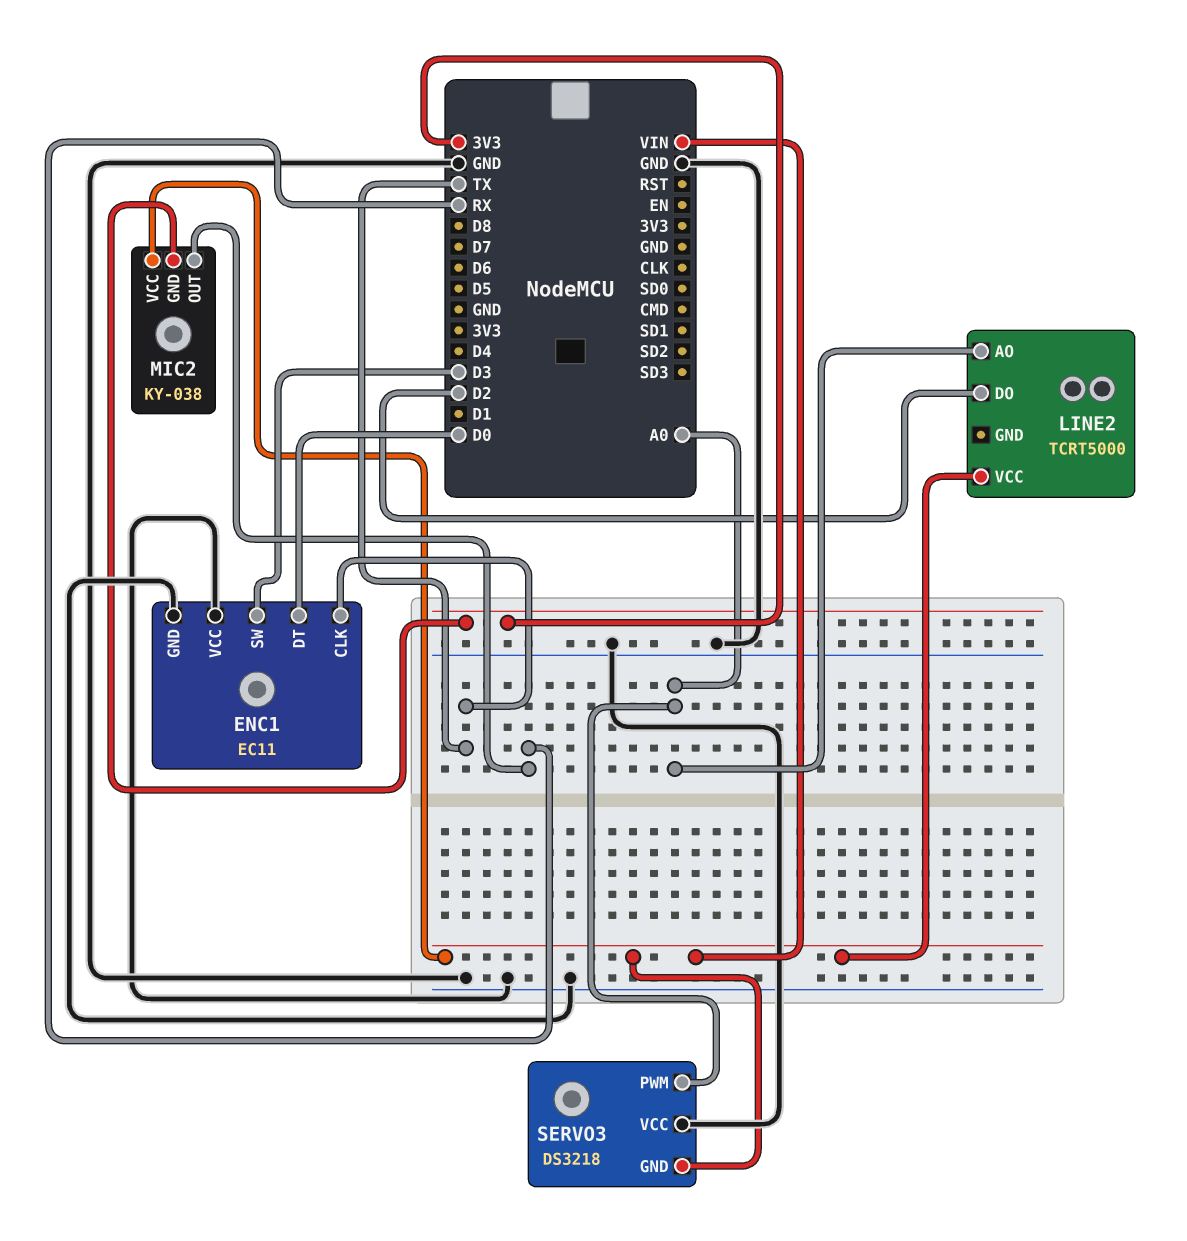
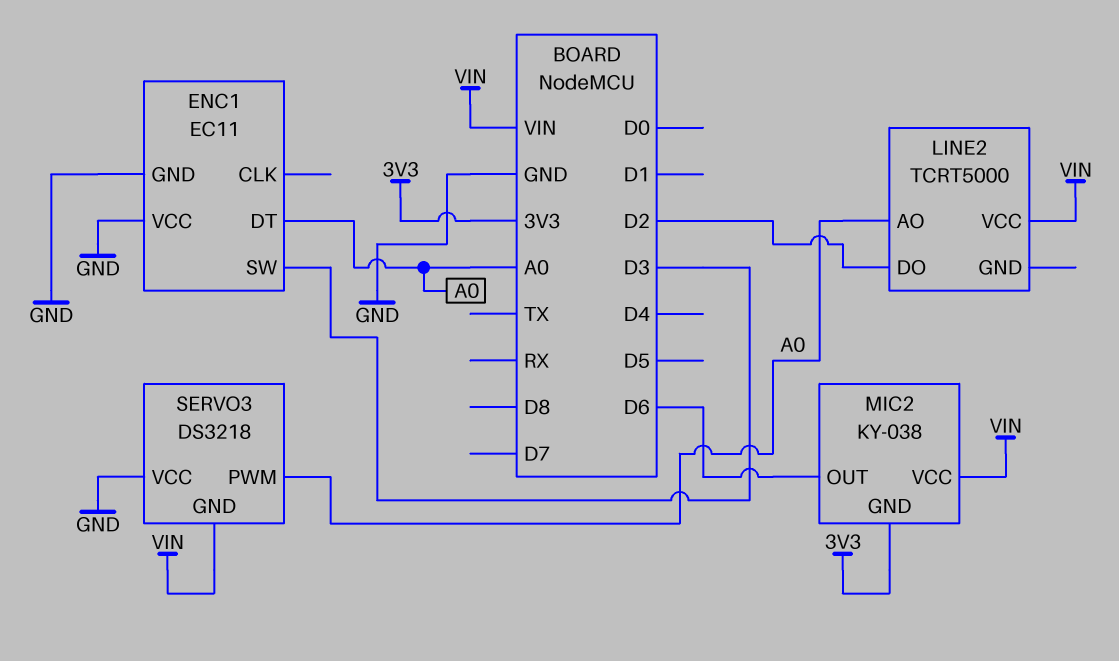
ENC1 pin CLK: TX -> none
ENC1 pin DT: D0 -> A0
MIC2 pin OUT: RX -> D6

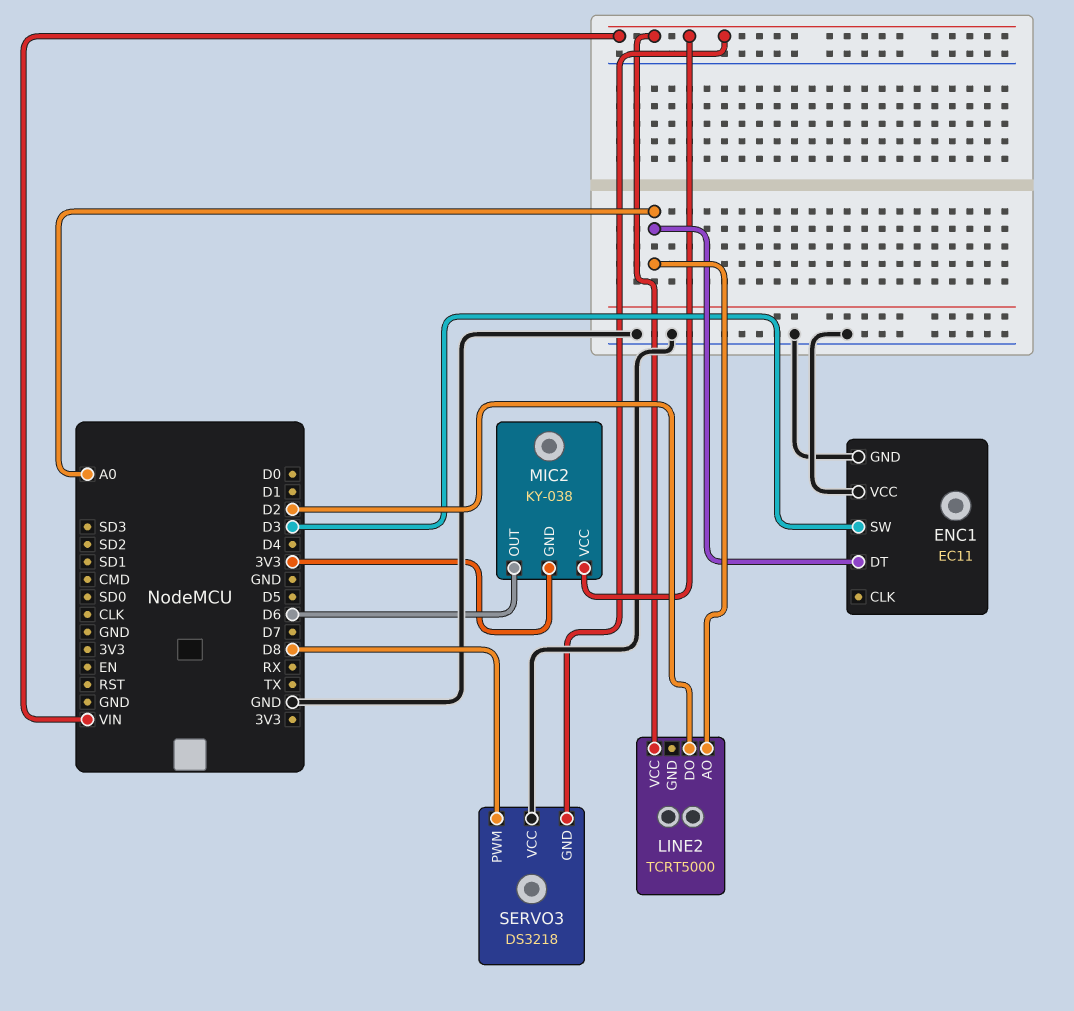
SERVO3 pin PWM: A0 -> D8

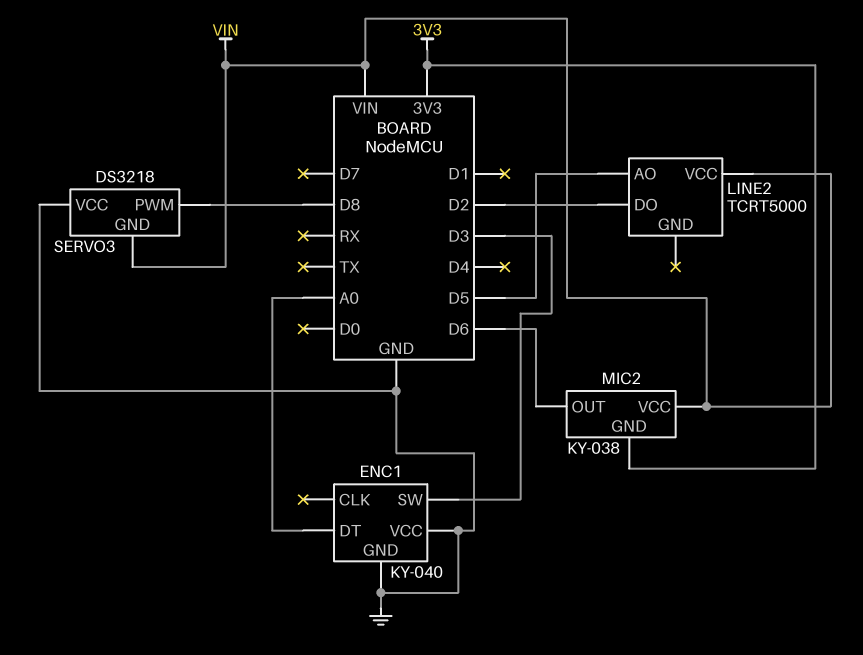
ENC1: EC11 -> KY-040
LINE2 pin AO: A0 -> D5

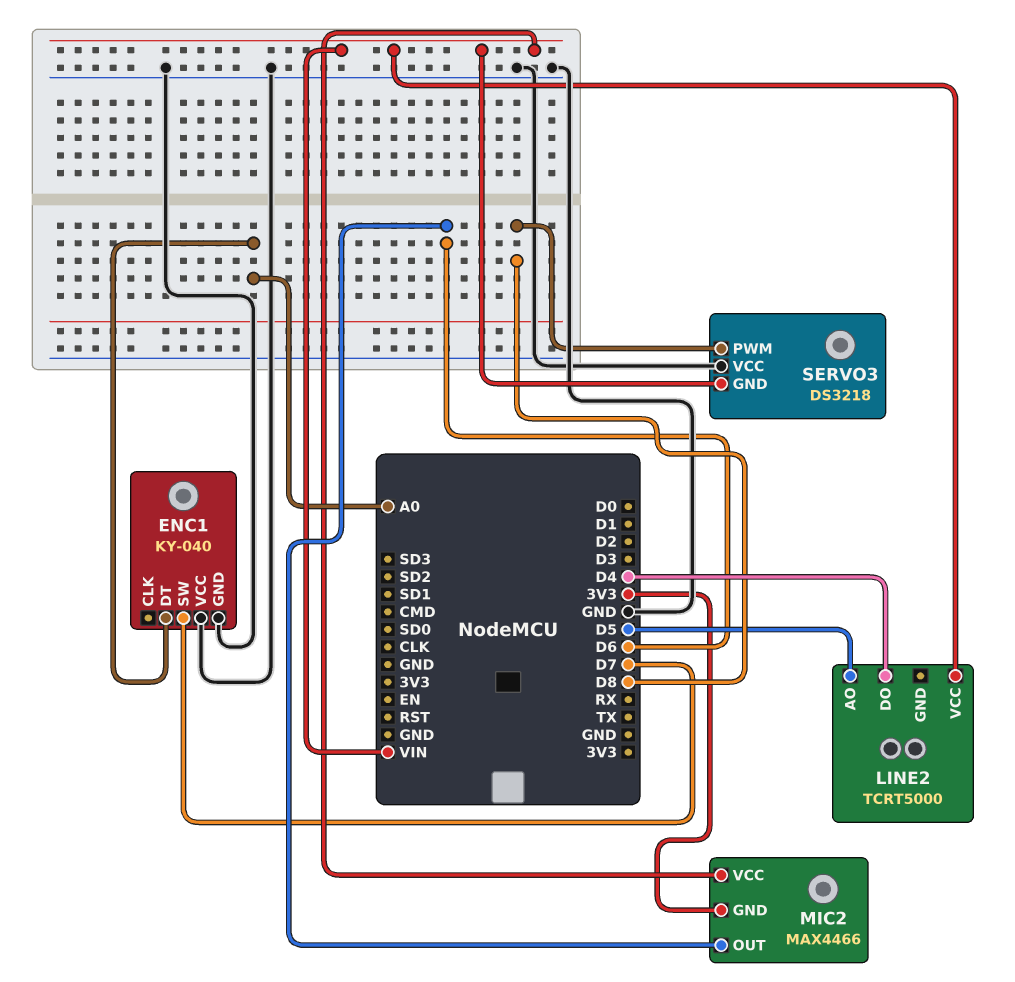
ENC1 pin SW: D3 -> D7
LINE2 pin DO: D2 -> D4
MIC2: KY-038 -> MAX4466

